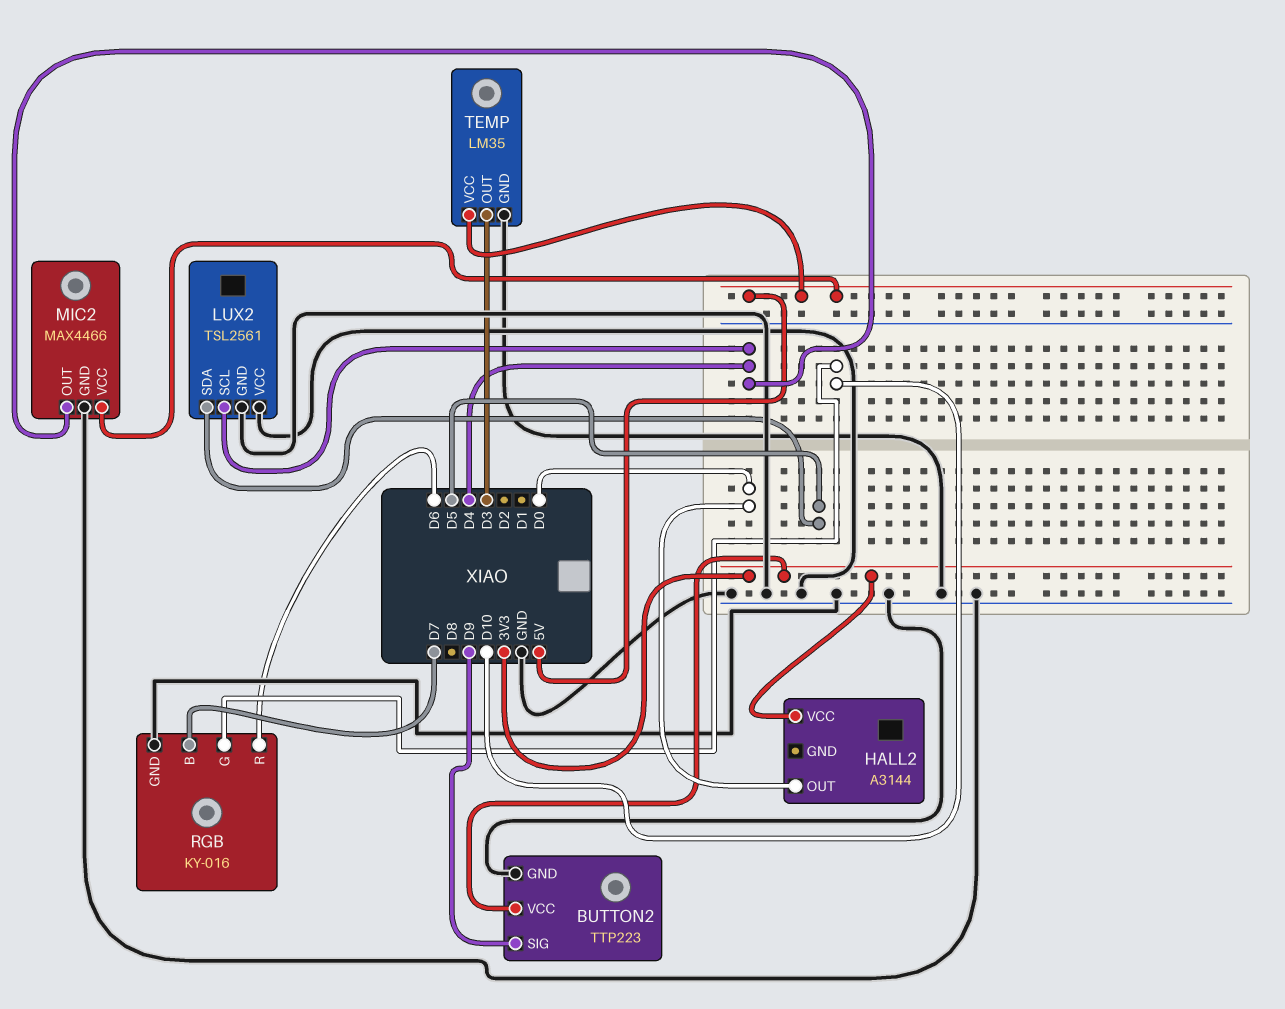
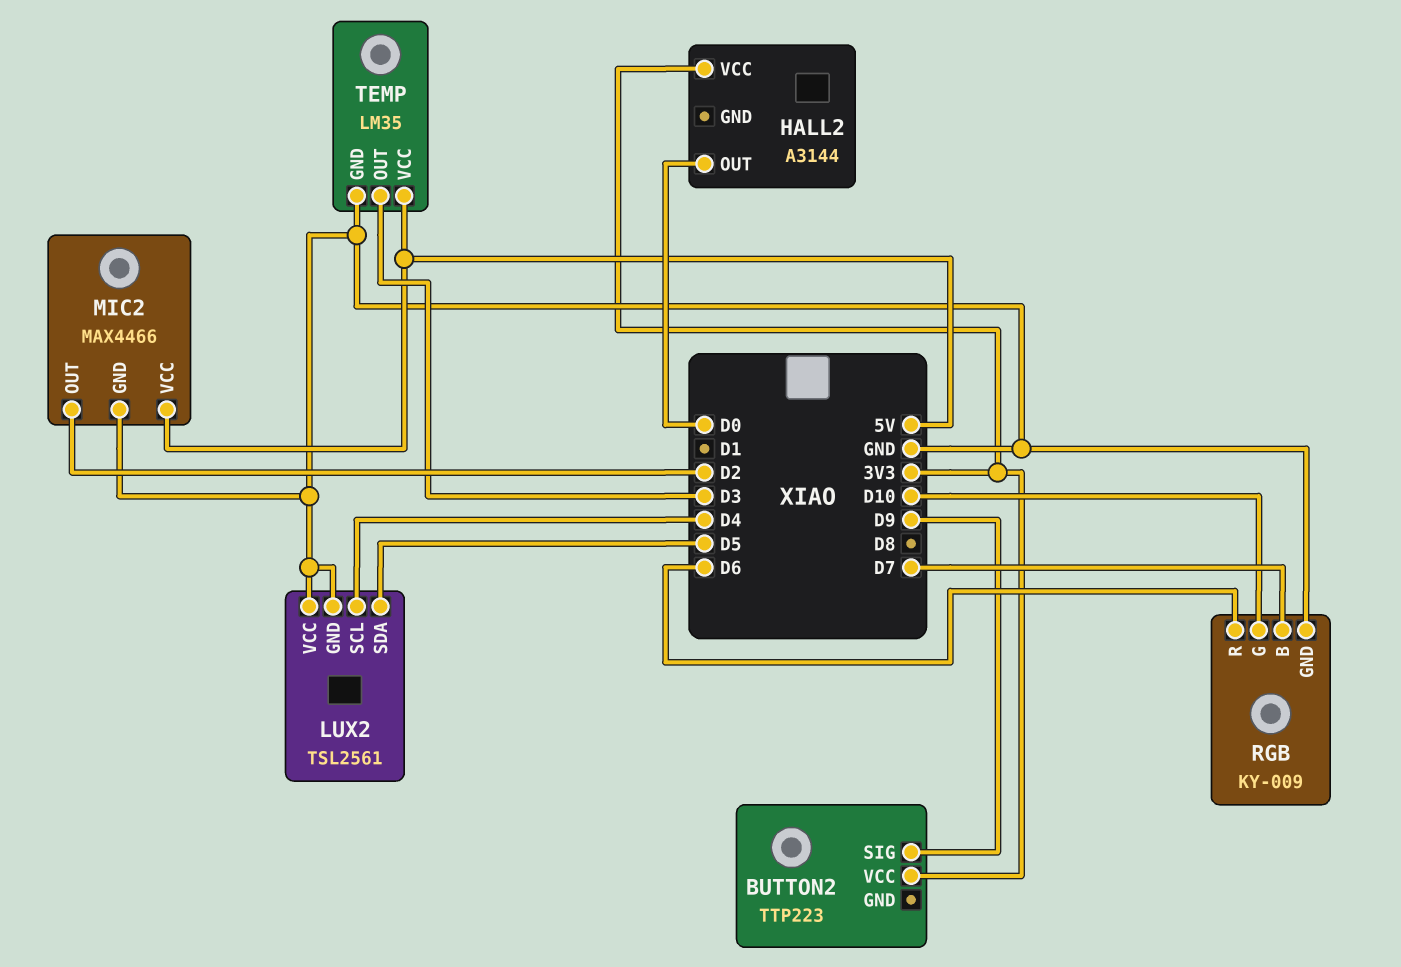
BUTTON2 pin GND: GND -> none
MIC2 pin OUT: D4 -> D2
RGB: KY-016 -> KY-009

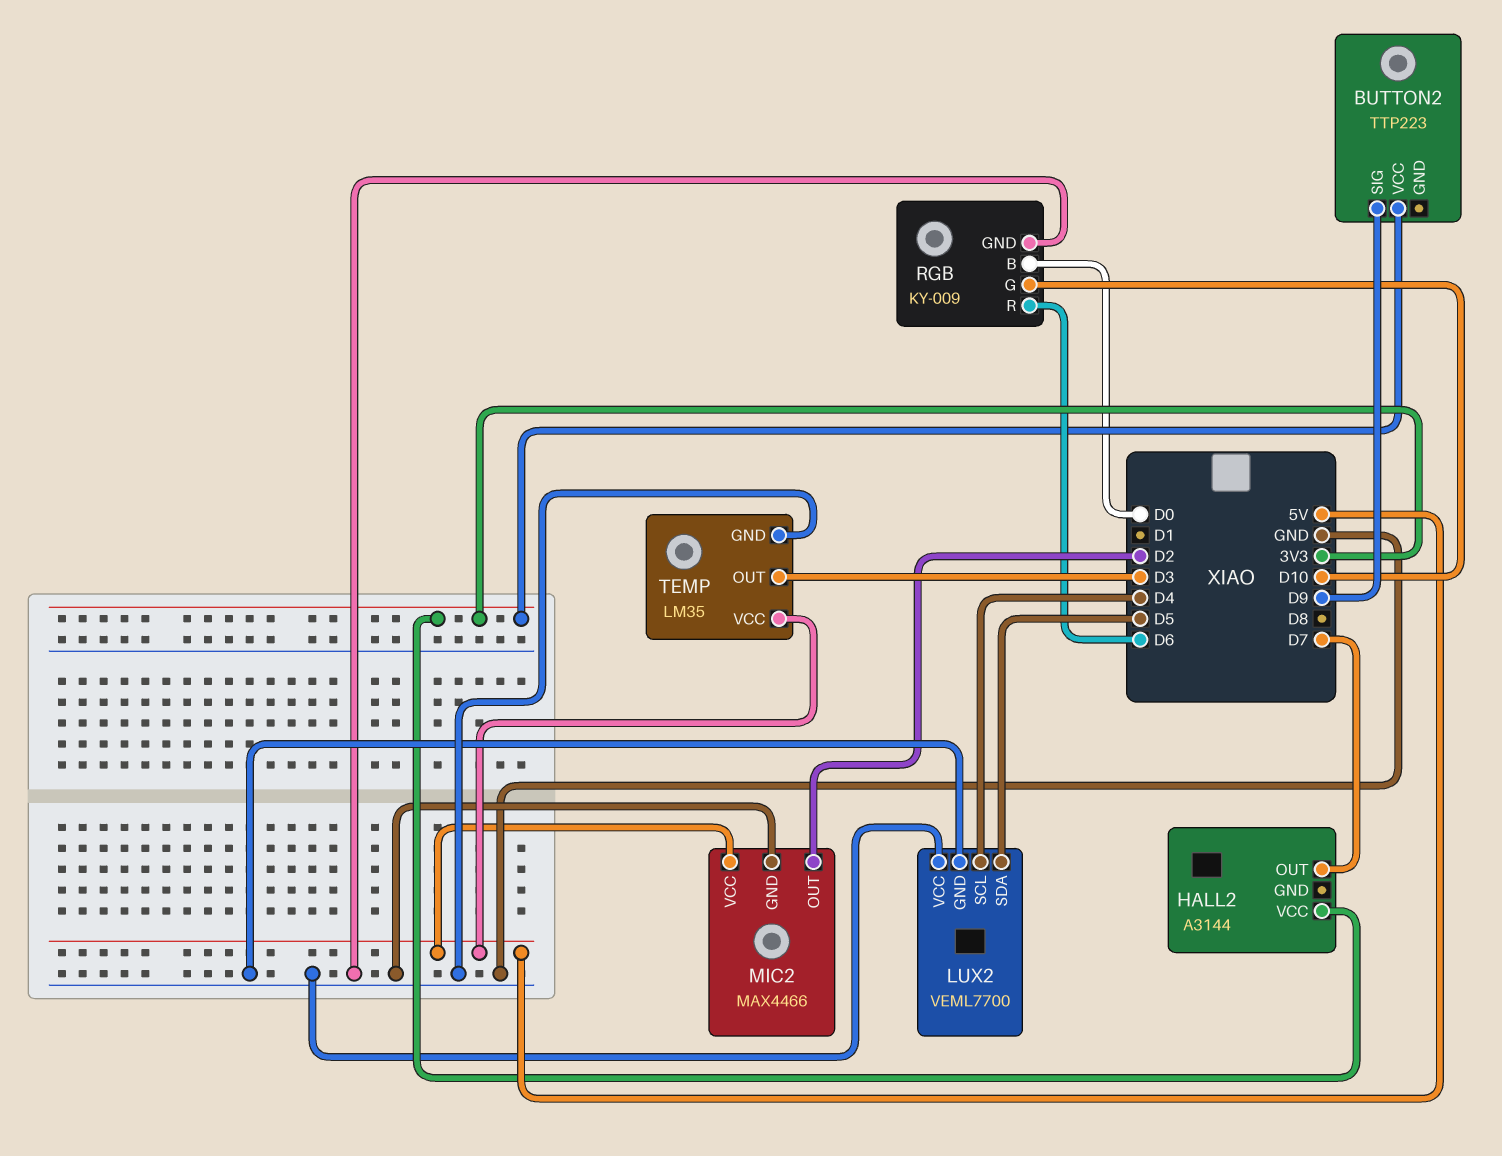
HALL2 pin OUT: D0 -> D7
LUX2: TSL2561 -> VEML7700
RGB pin B: D7 -> D0

